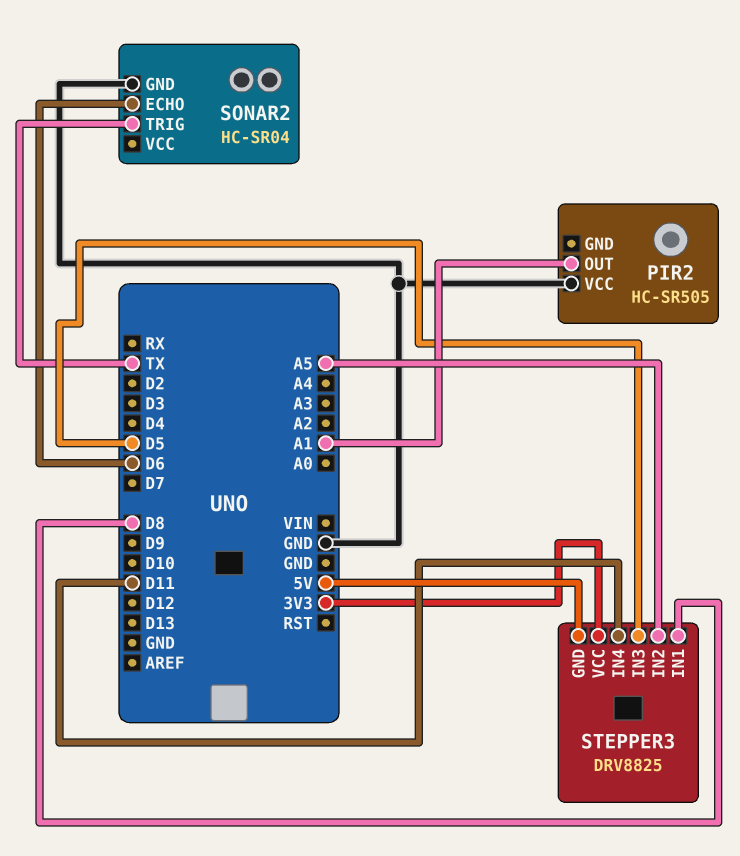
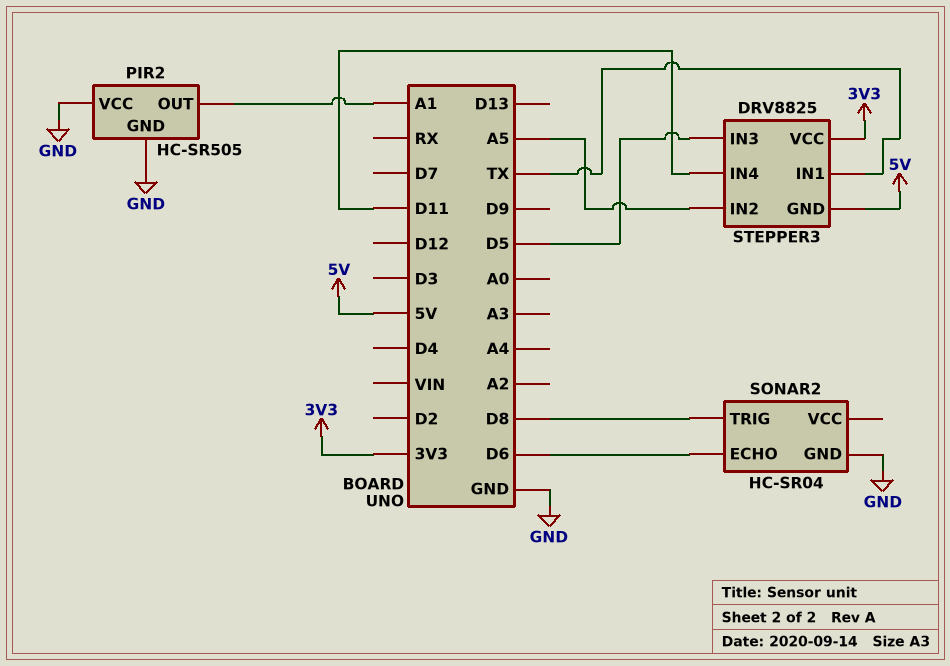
PIR2 pin GND: none -> GND
SONAR2 pin TRIG: TX -> D8
STEPPER3 pin IN1: D8 -> TX

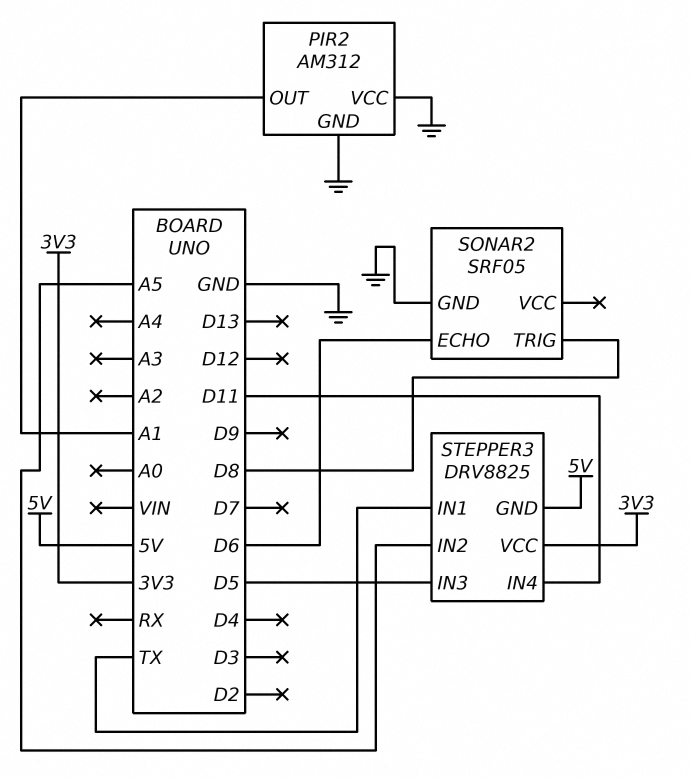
PIR2: HC-SR505 -> AM312
SONAR2: HC-SR04 -> SRF05

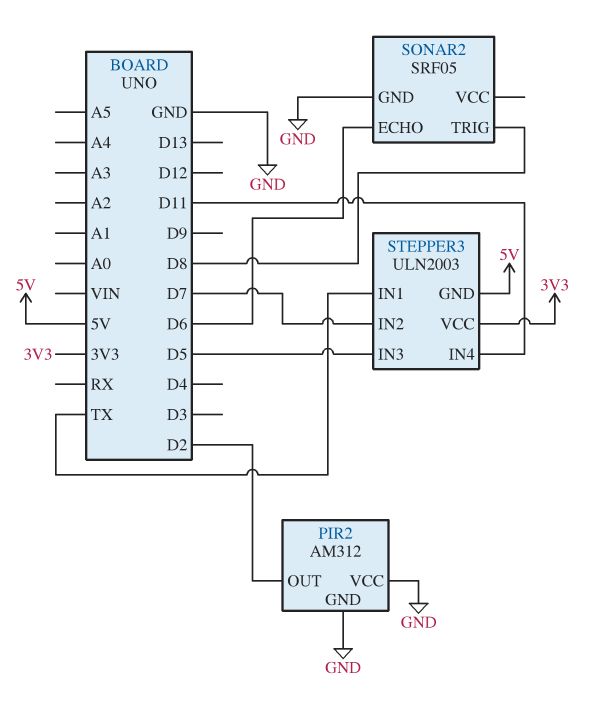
PIR2 pin OUT: A1 -> D2
STEPPER3: DRV8825 -> ULN2003
STEPPER3 pin IN2: A5 -> D7

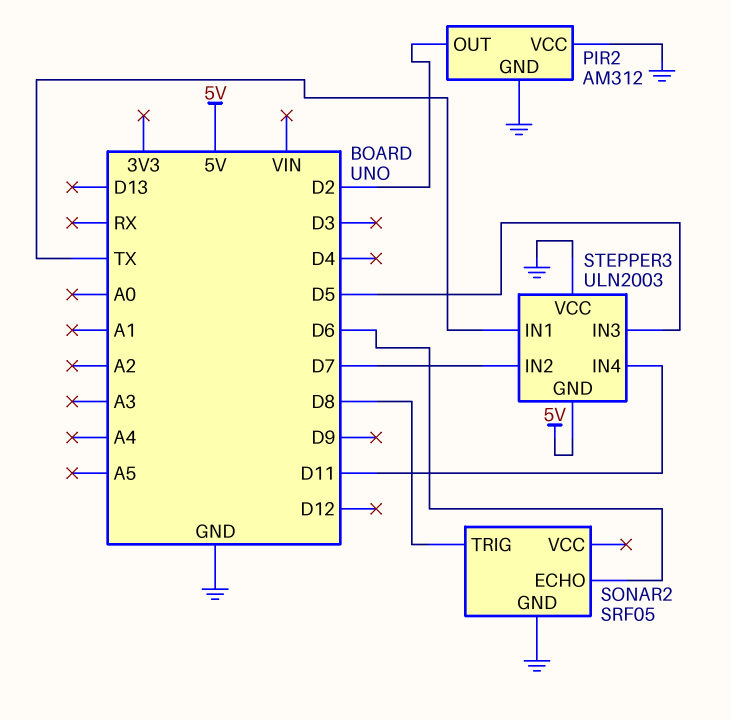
STEPPER3 pin VCC: 3V3 -> GND

